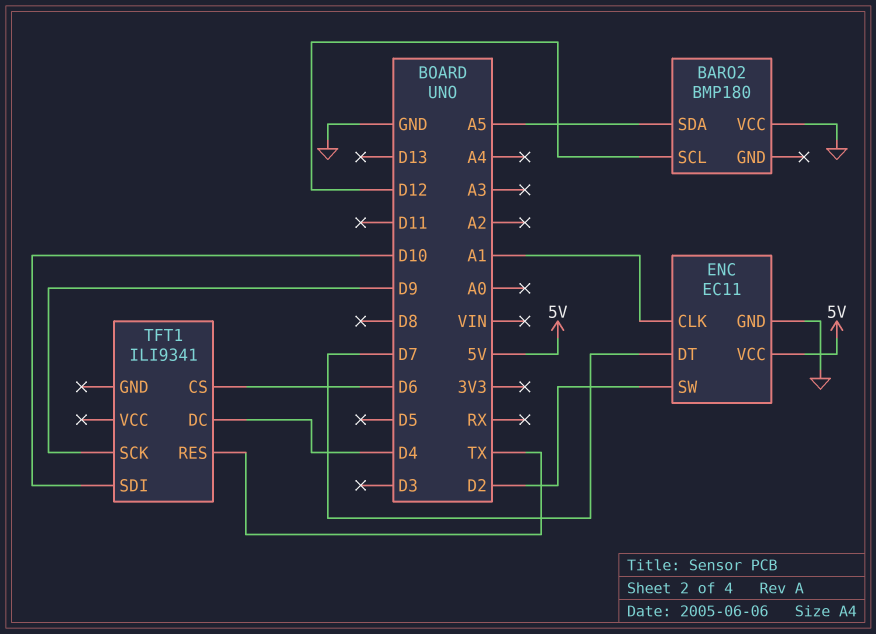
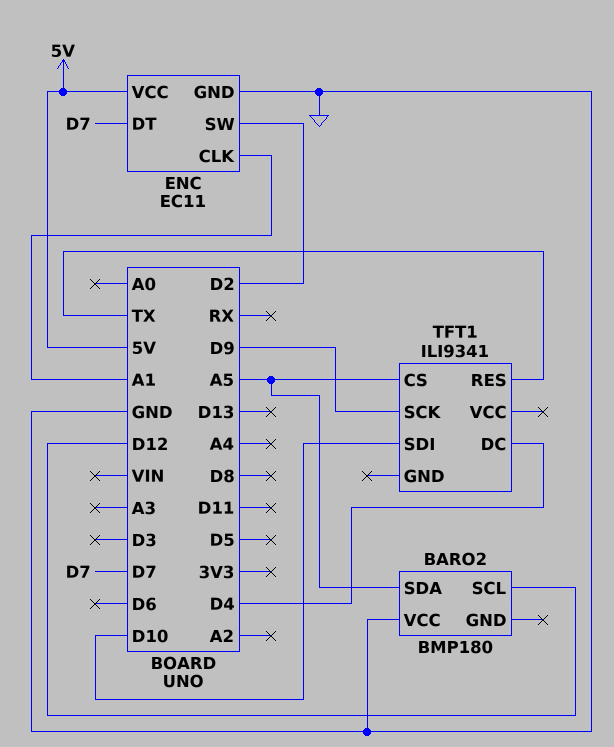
TFT1 pin CS: D6 -> A5

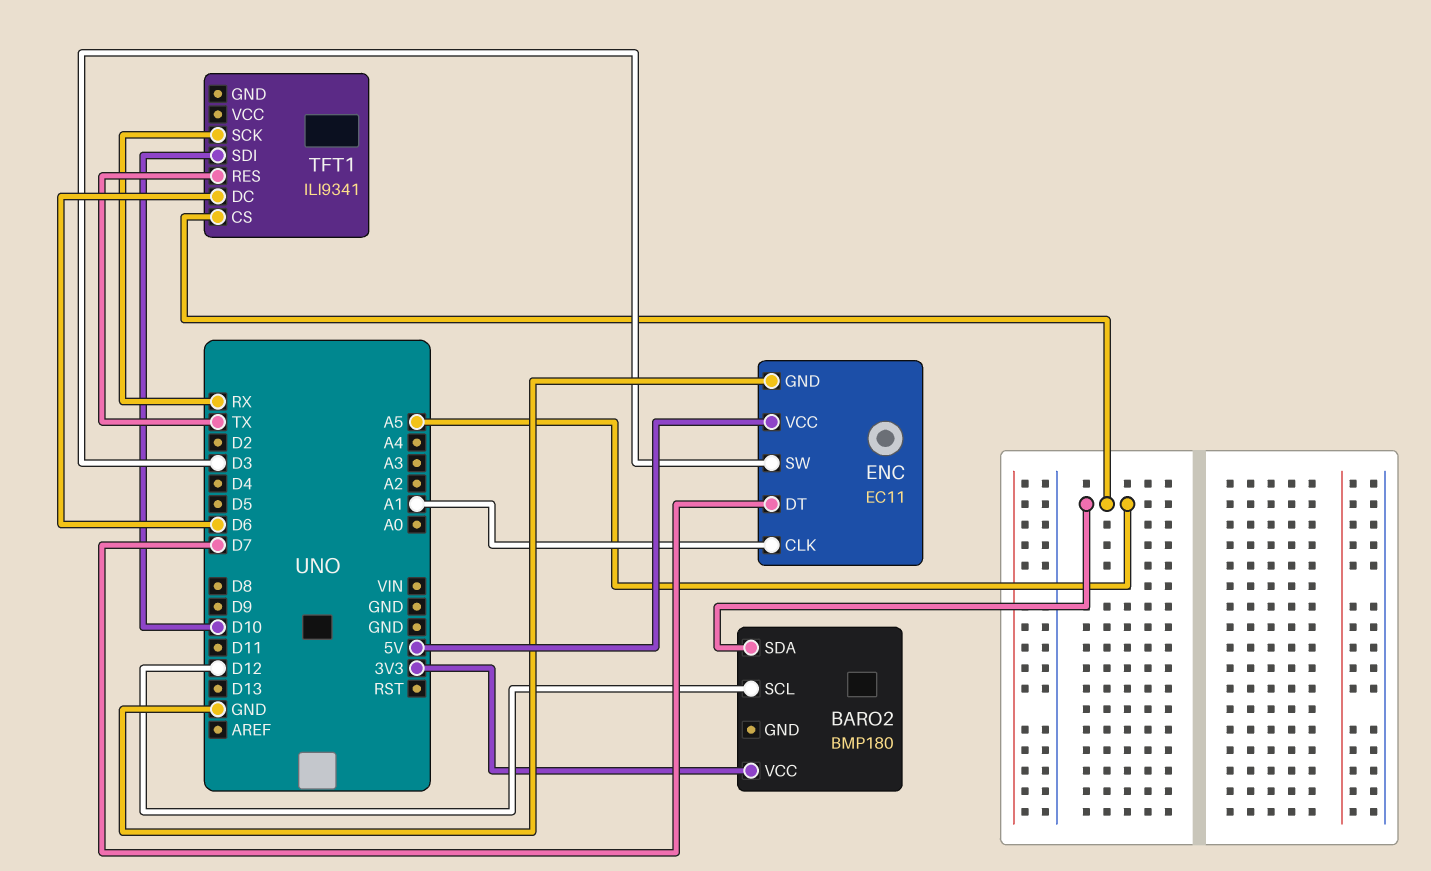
BARO2 pin VCC: GND -> 3V3
ENC pin SW: D2 -> D3
TFT1 pin DC: D4 -> D6
TFT1 pin SCK: D9 -> RX

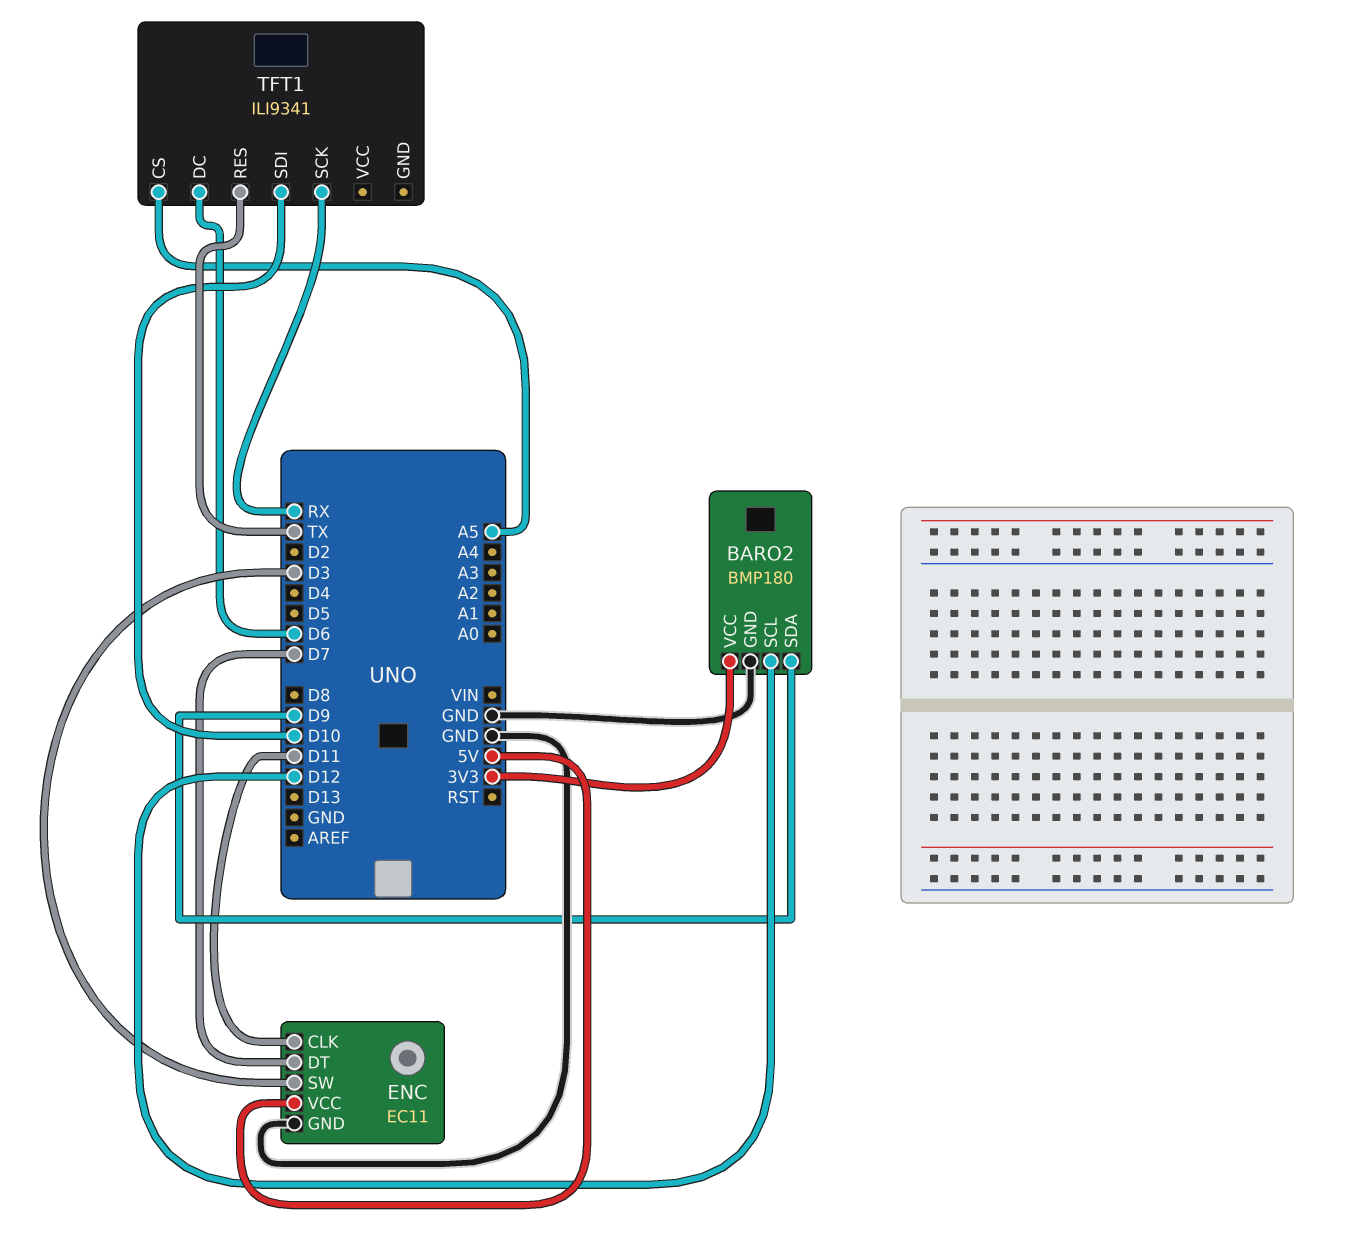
BARO2 pin GND: none -> GND
BARO2 pin SDA: A5 -> D9
ENC pin CLK: A1 -> D11

